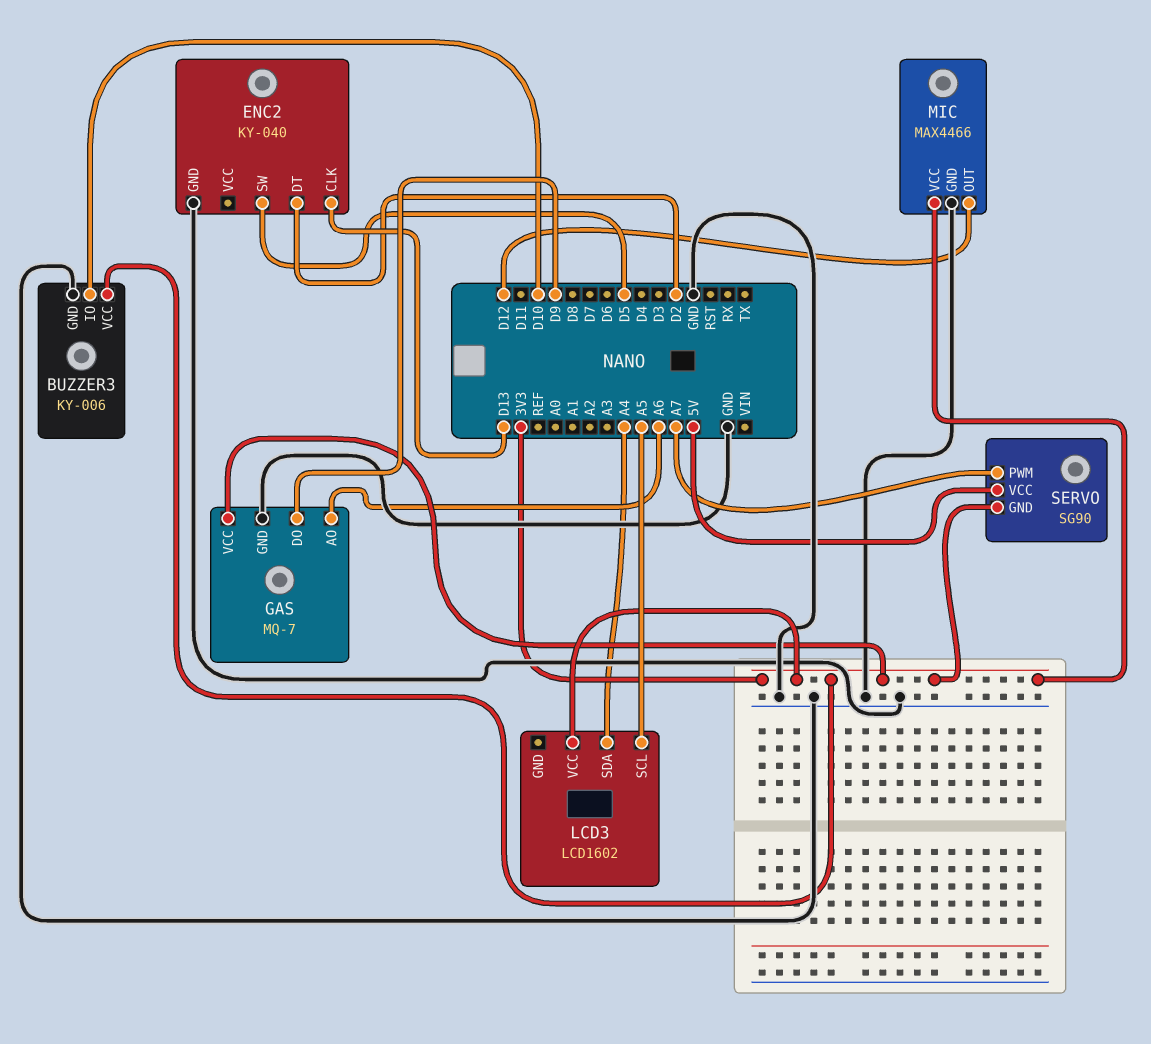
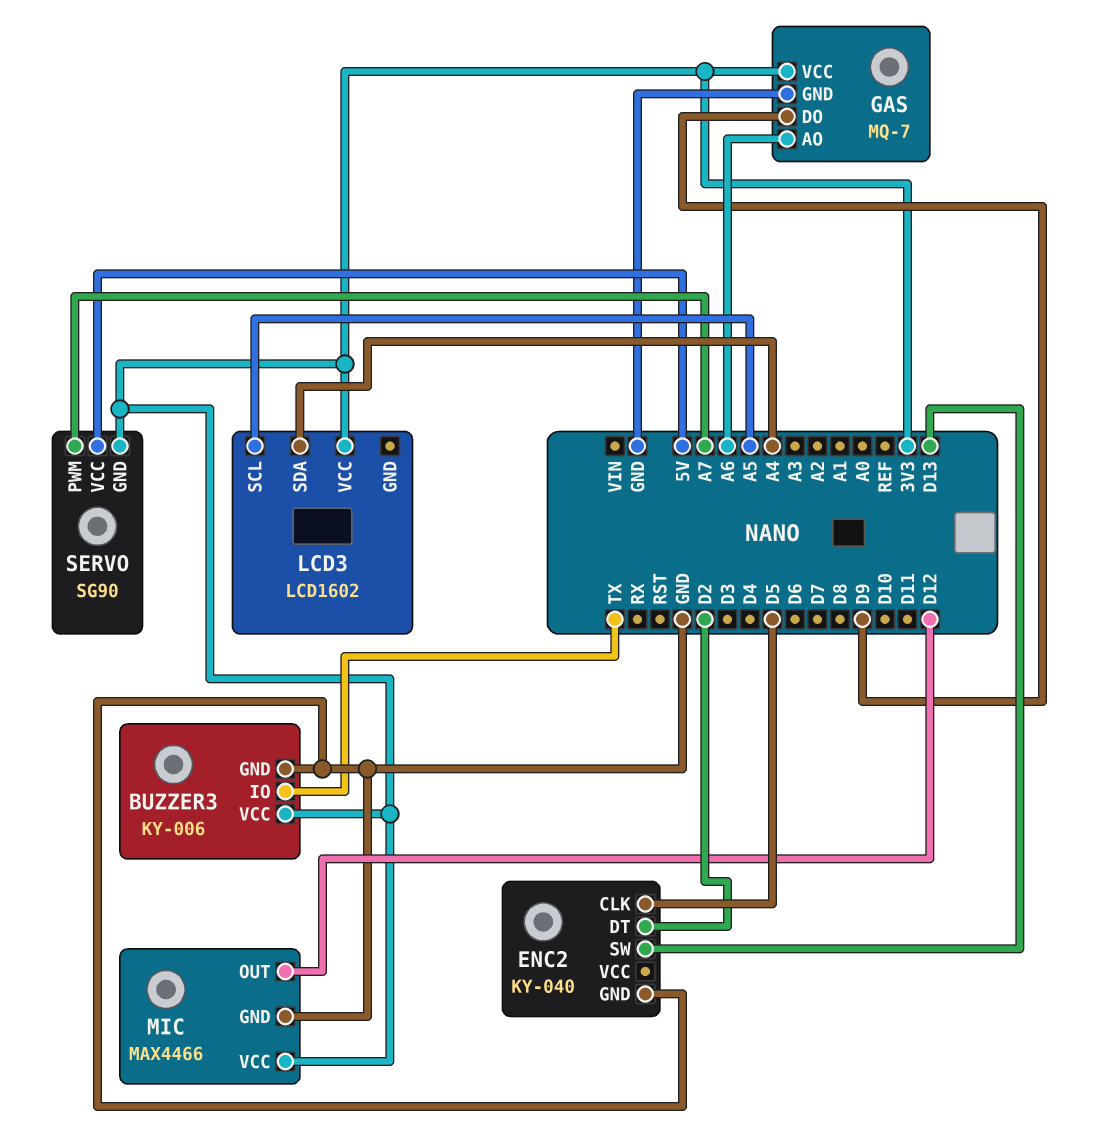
BUZZER3 pin IO: D10 -> TX
ENC2 pin CLK: D13 -> D5
ENC2 pin SW: D5 -> D13

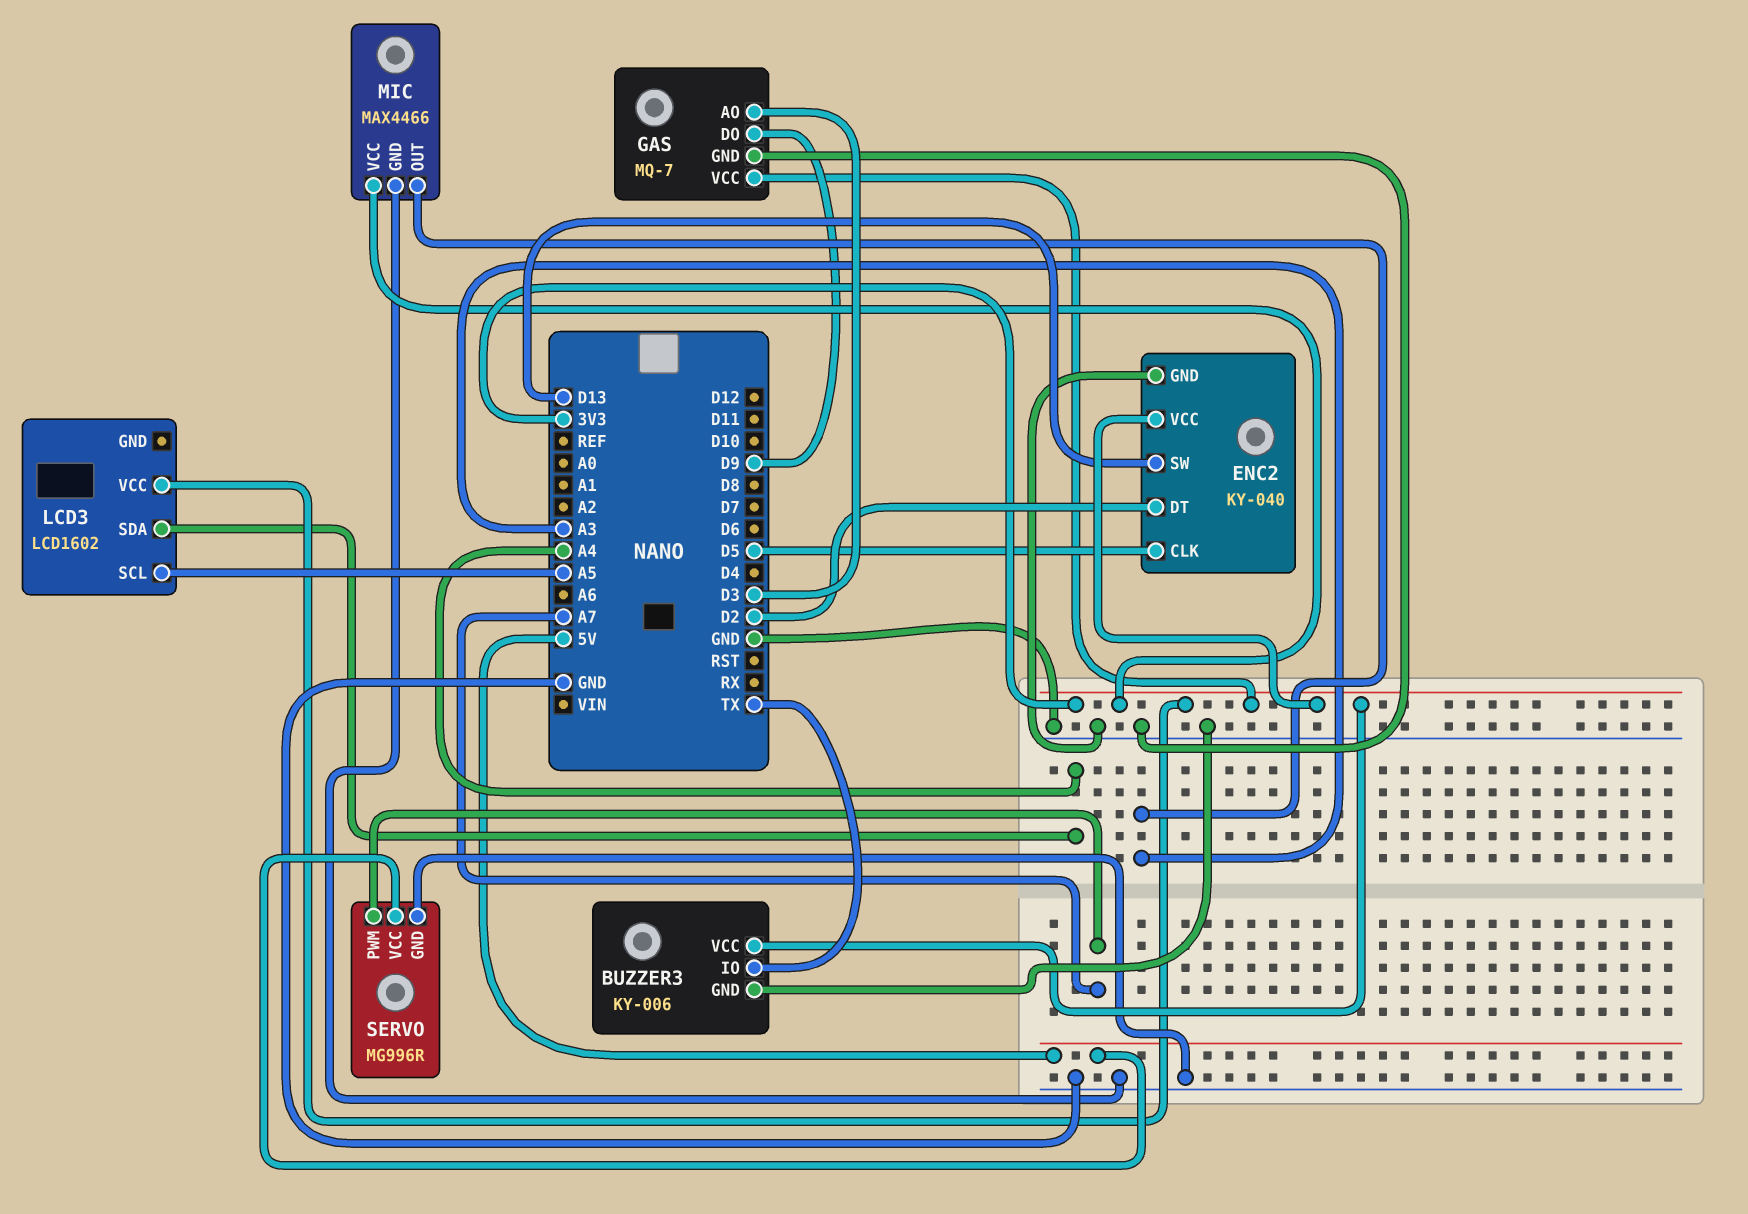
ENC2 pin VCC: none -> 3V3
GAS pin AO: A6 -> D3
MIC pin OUT: D12 -> A3
SERVO: SG90 -> MG996R
SERVO pin GND: 3V3 -> GND

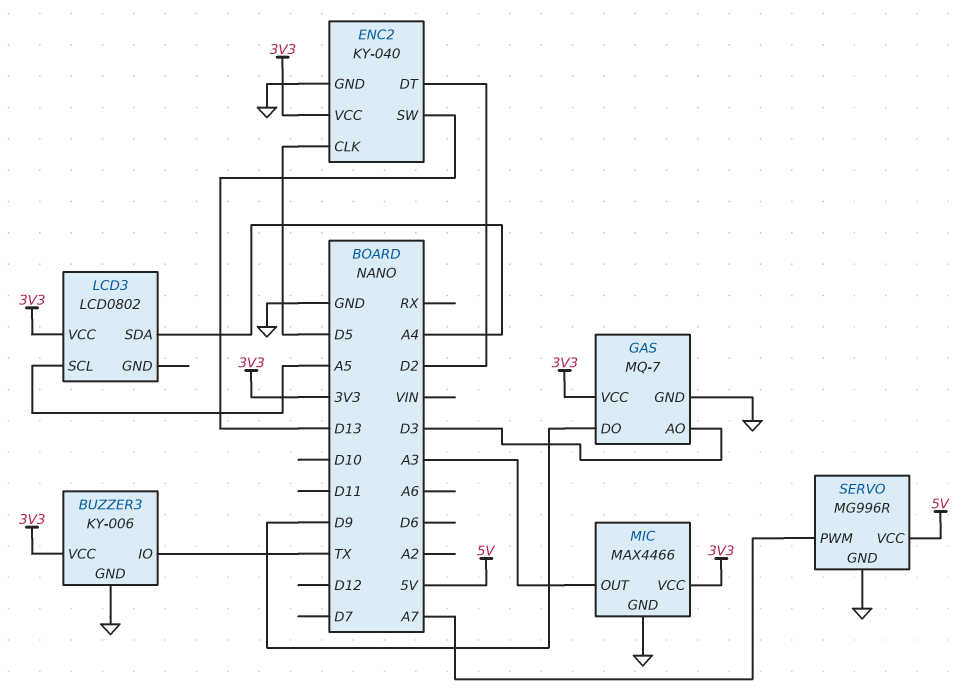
LCD3: LCD1602 -> LCD0802

